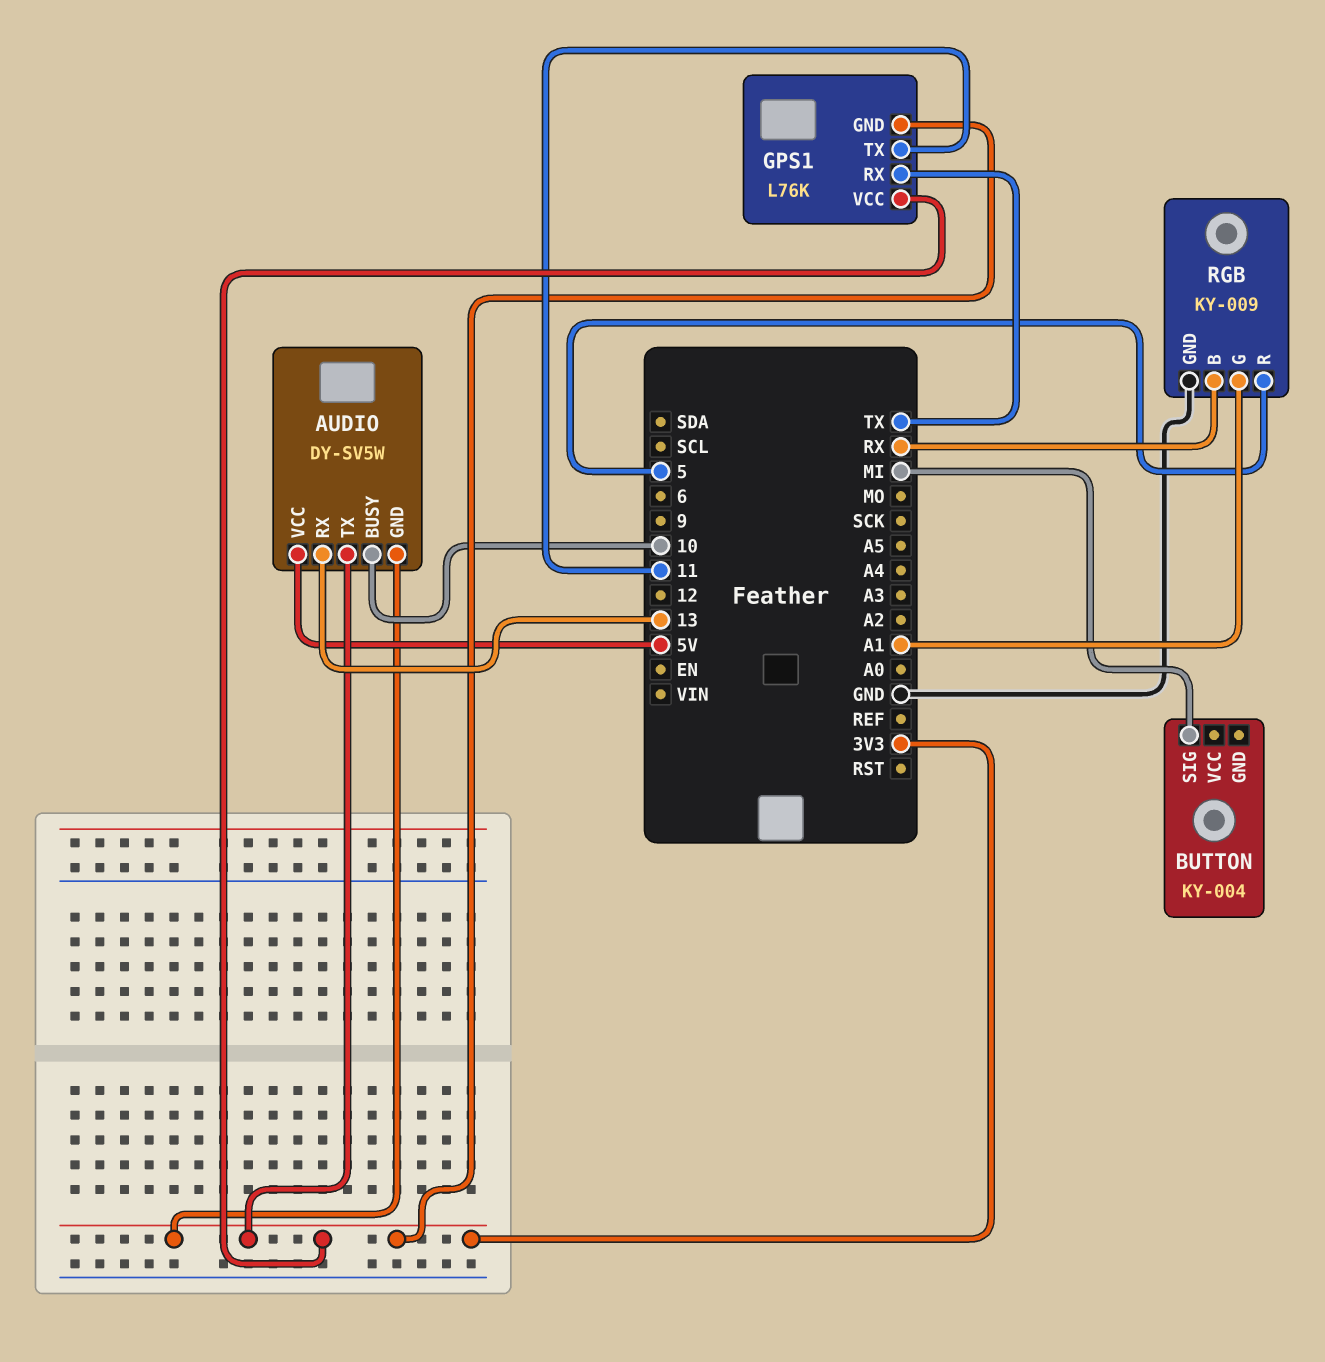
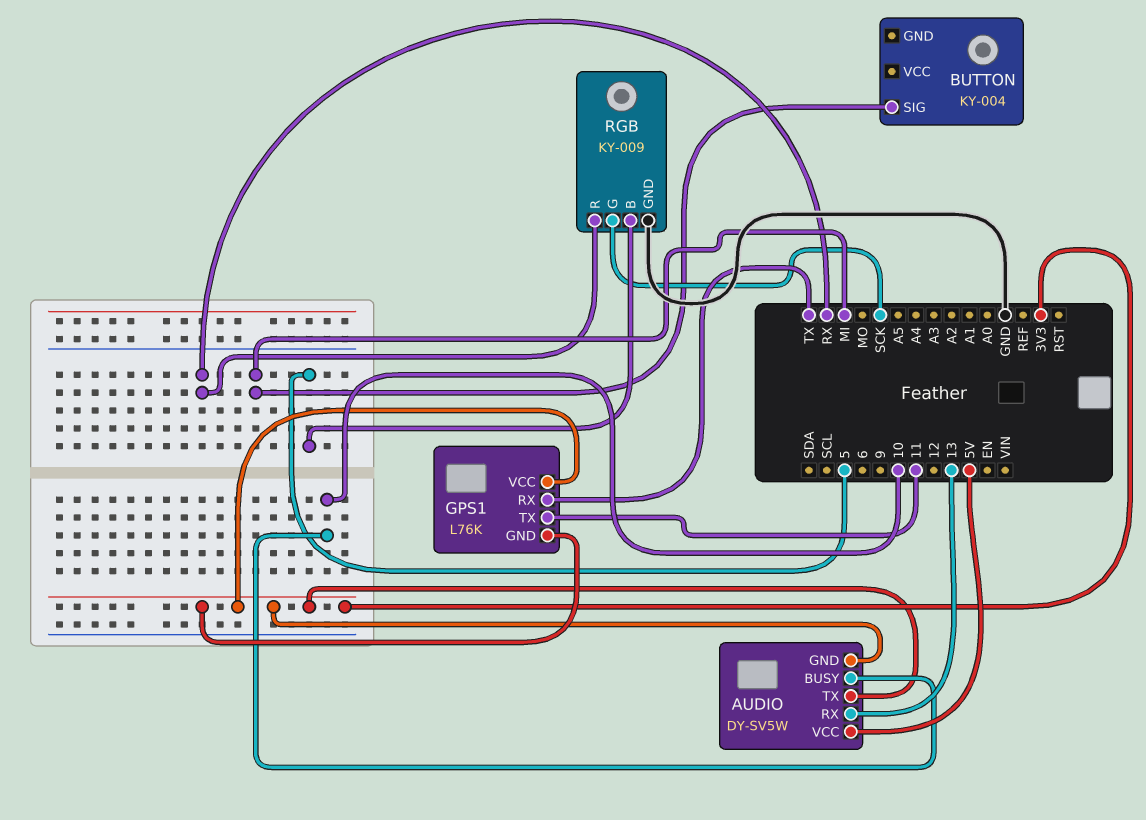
RGB pin B: RX -> 5
RGB pin G: A1 -> SCK
RGB pin R: 5 -> RX

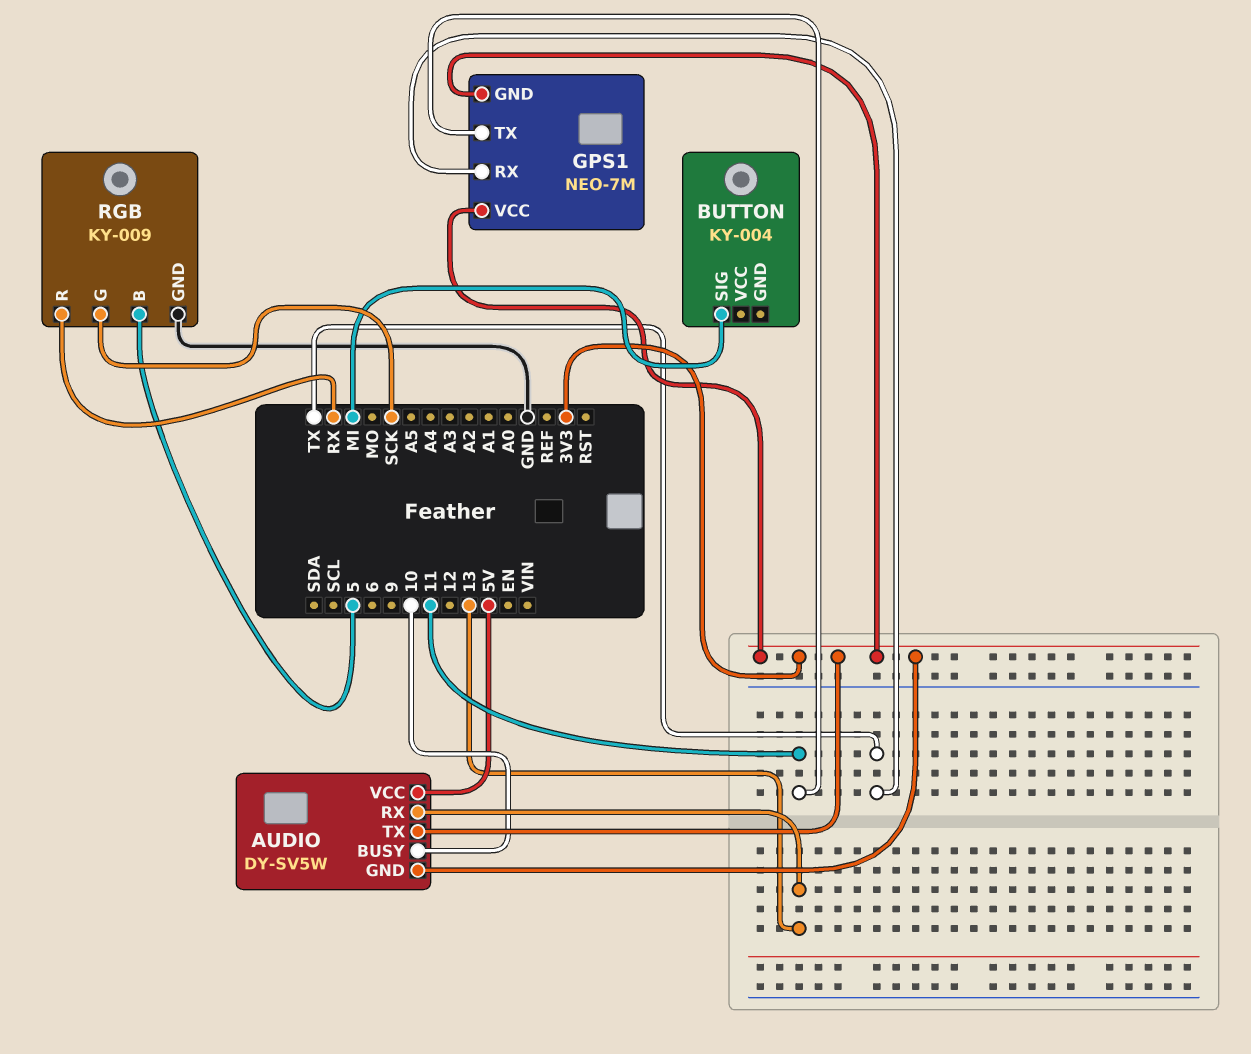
GPS1: L76K -> NEO-7M

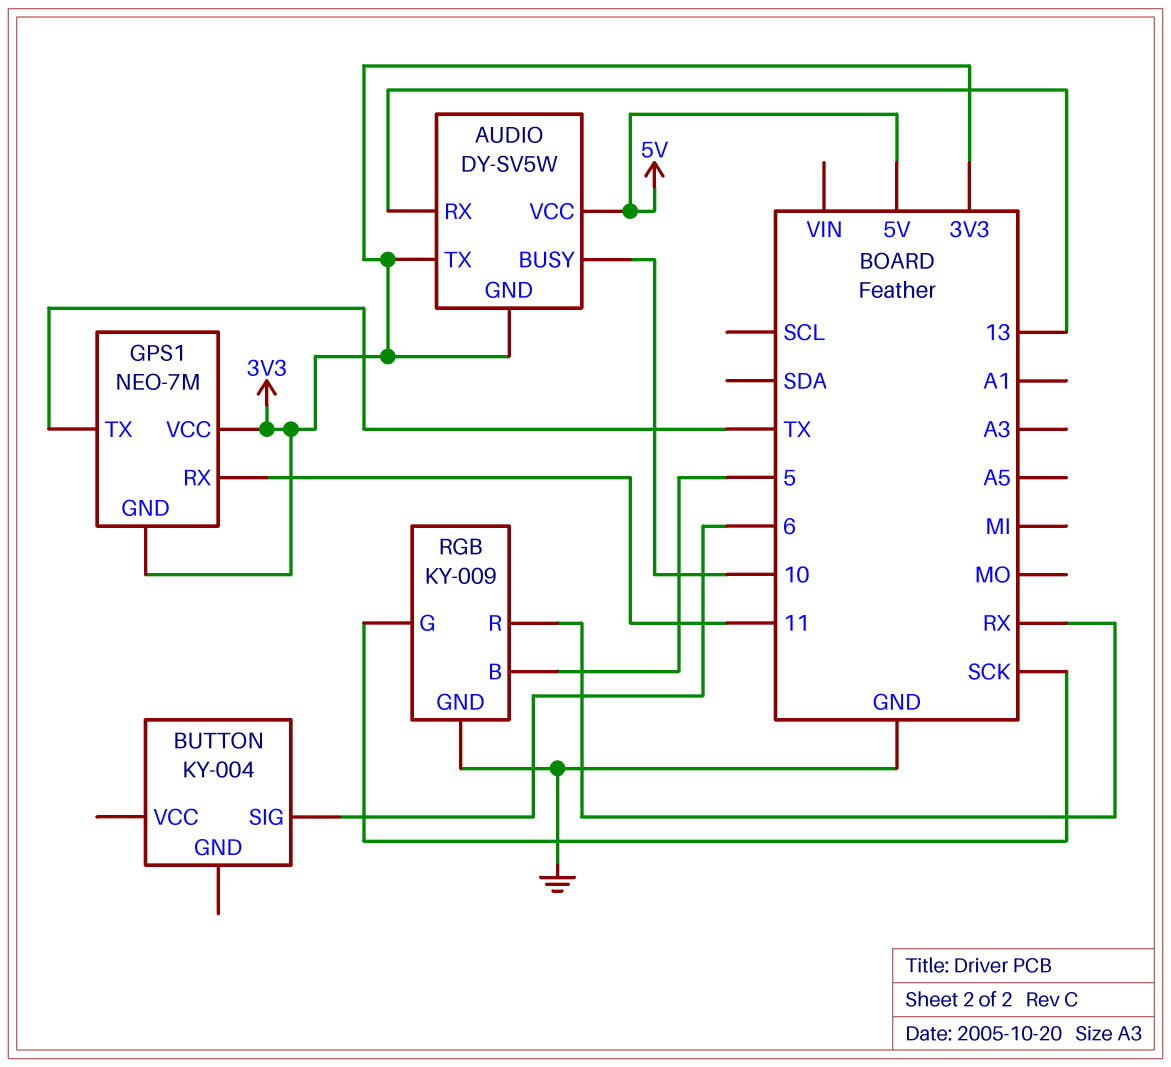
BUTTON pin SIG: MI -> 6
GPS1 pin RX: TX -> 11
GPS1 pin TX: 11 -> TX

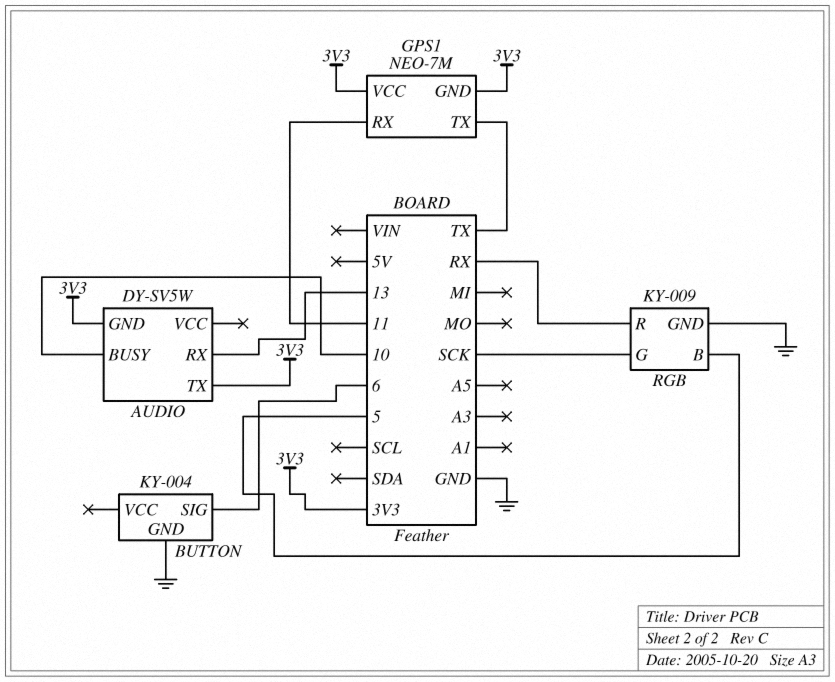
AUDIO pin VCC: 5V -> none
BUTTON pin GND: none -> GND

